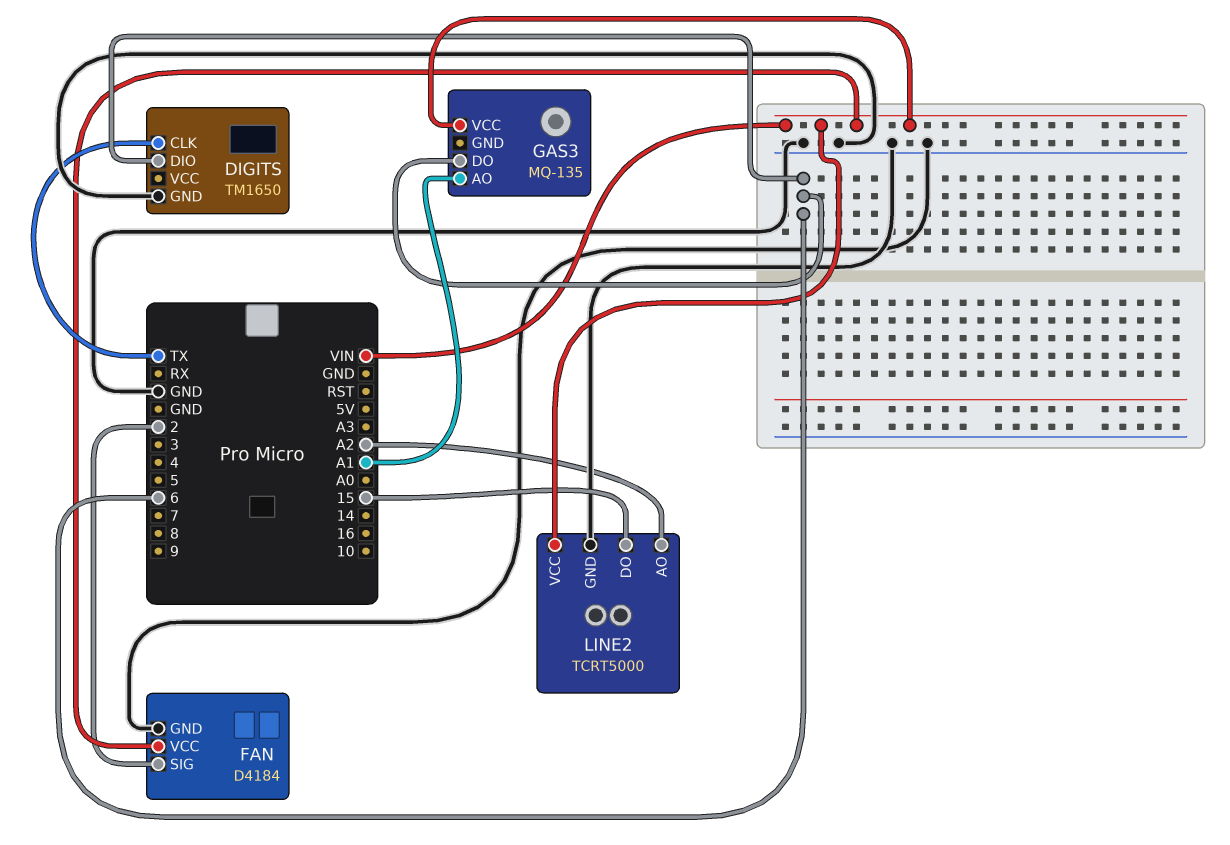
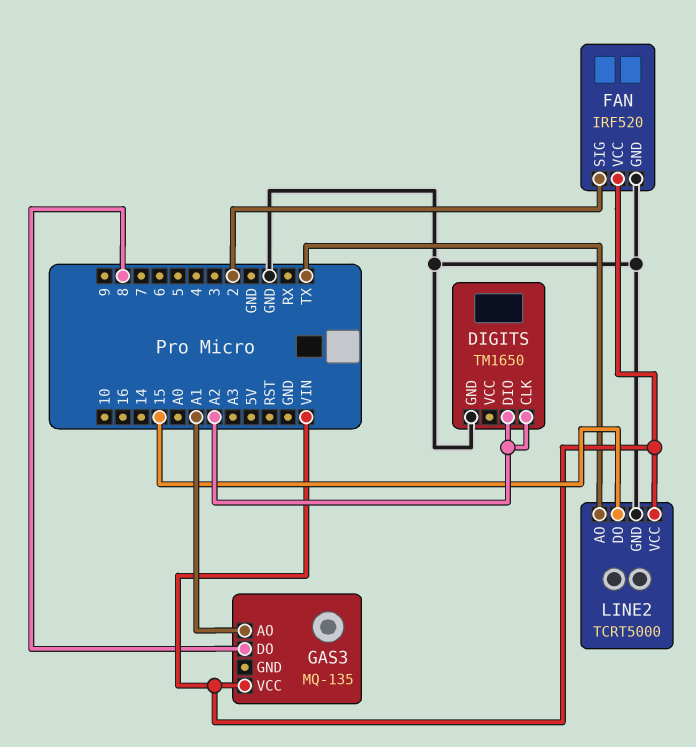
DIGITS pin CLK: TX -> A2
DIGITS pin DIO: 6 -> A2
FAN: D4184 -> IRF520
GAS3 pin DO: 6 -> 8
LINE2 pin AO: A2 -> TX

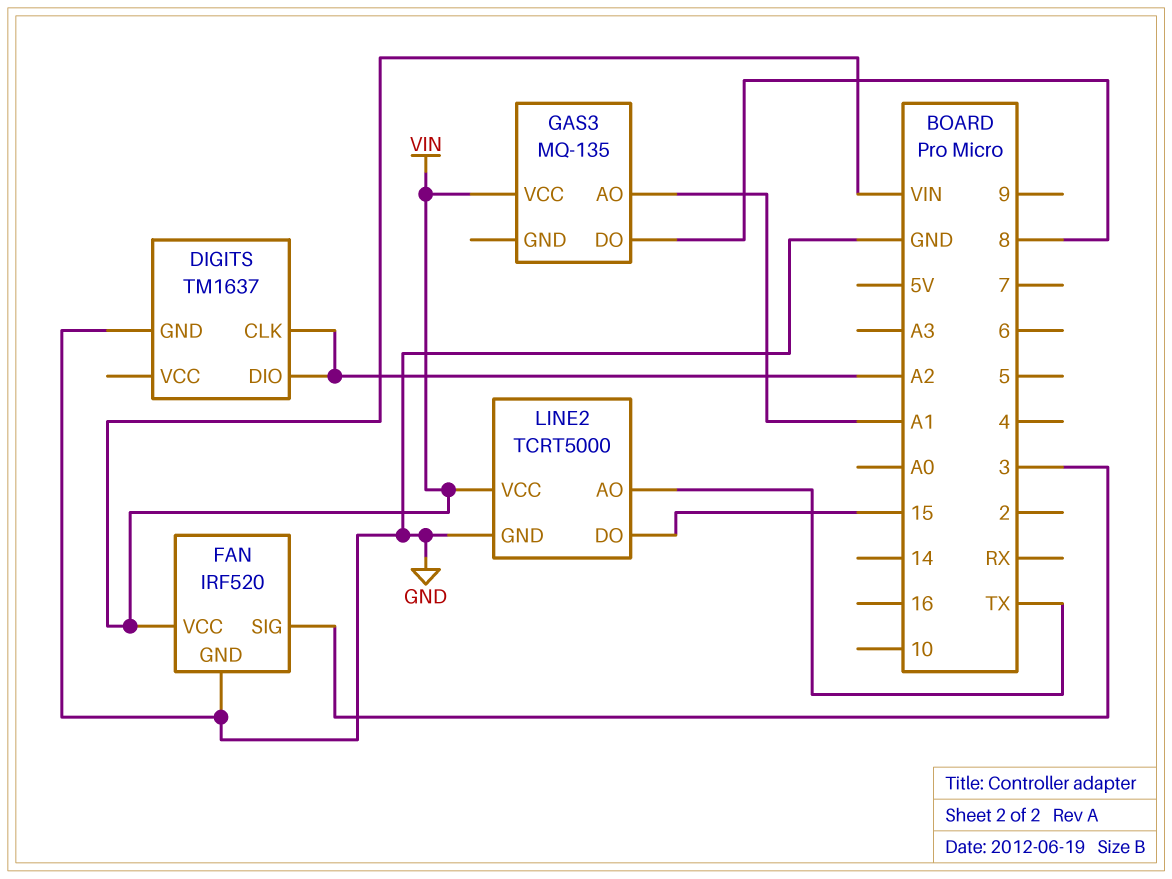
DIGITS: TM1650 -> TM1637
FAN pin SIG: 2 -> 3

